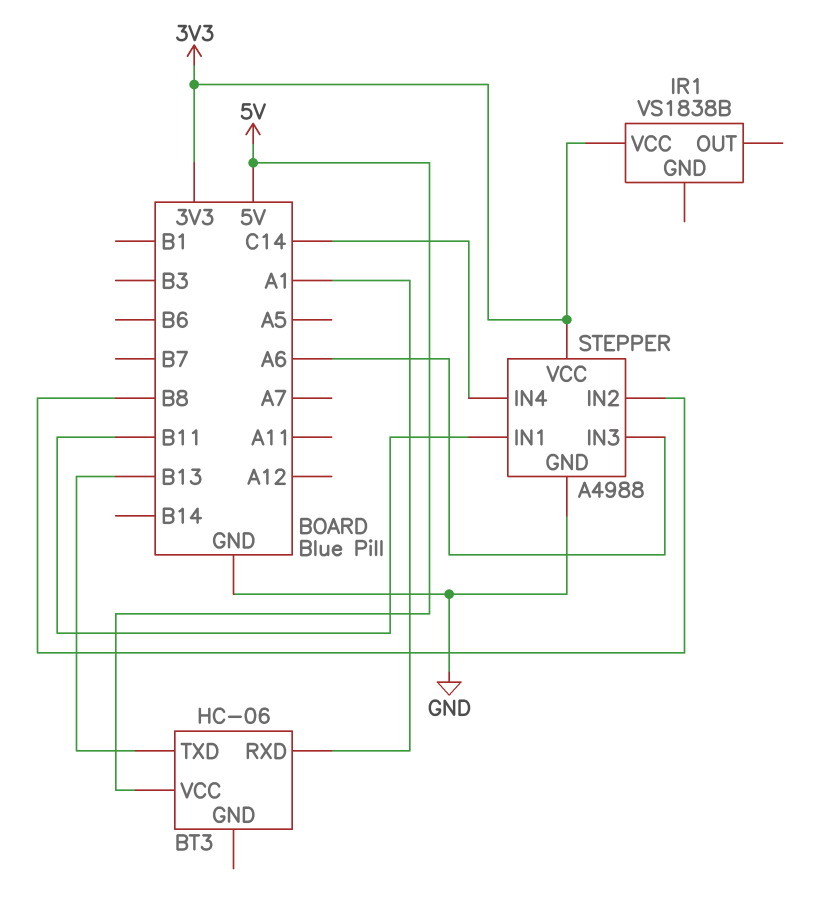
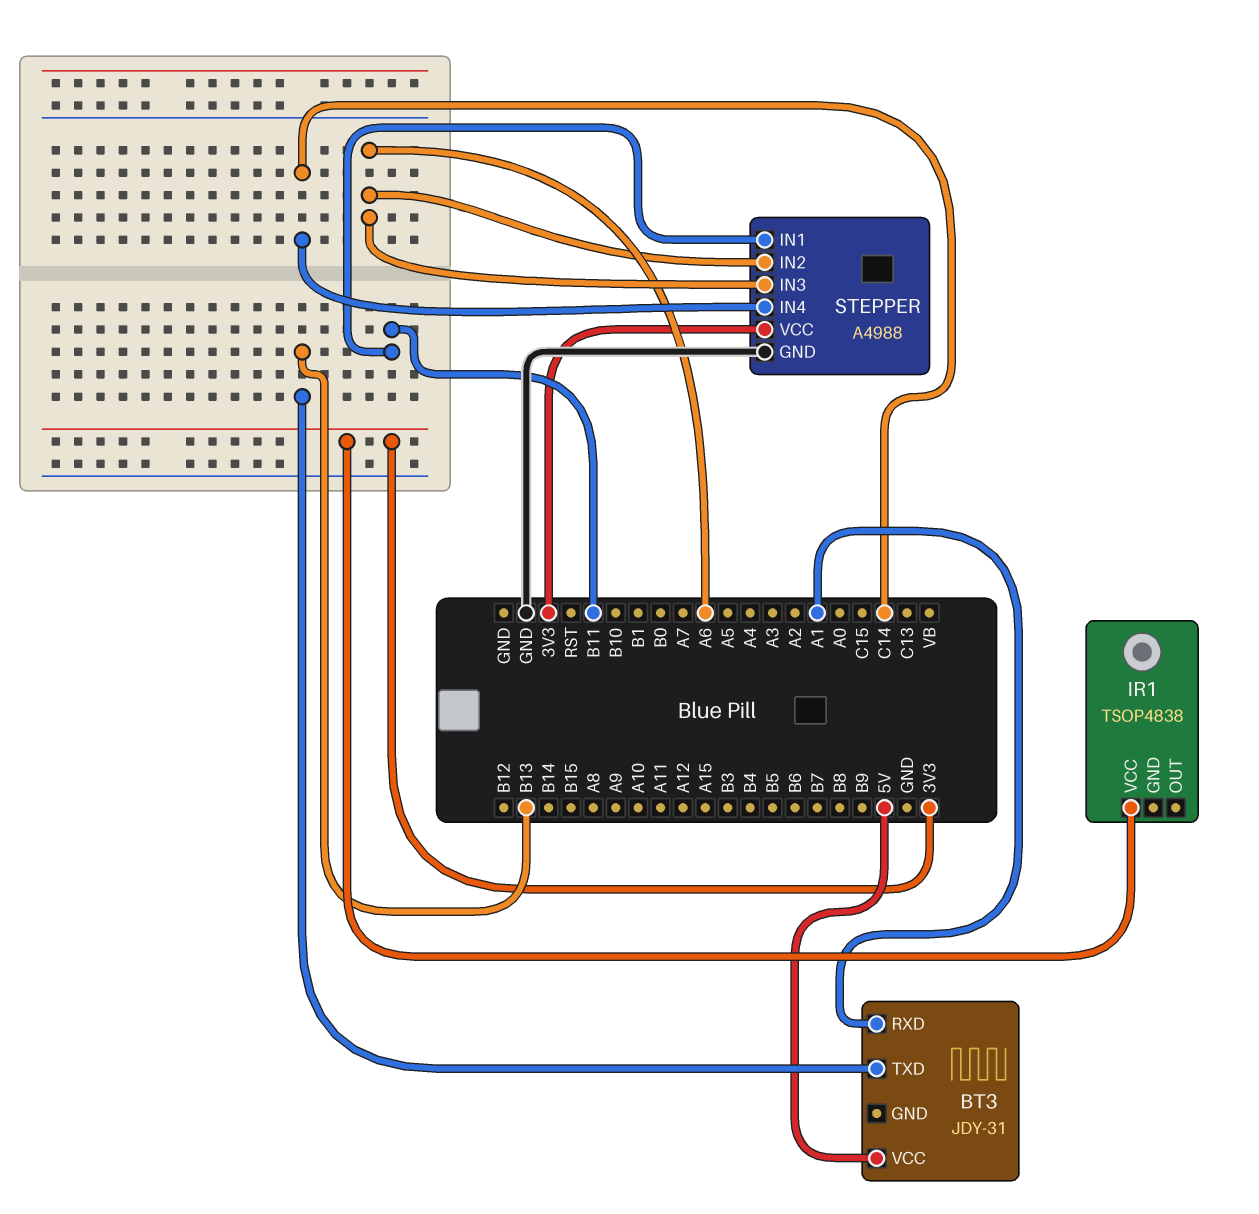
BT3: HC-06 -> JDY-31
IR1: VS1838B -> TSOP4838
STEPPER pin IN2: B8 -> A6

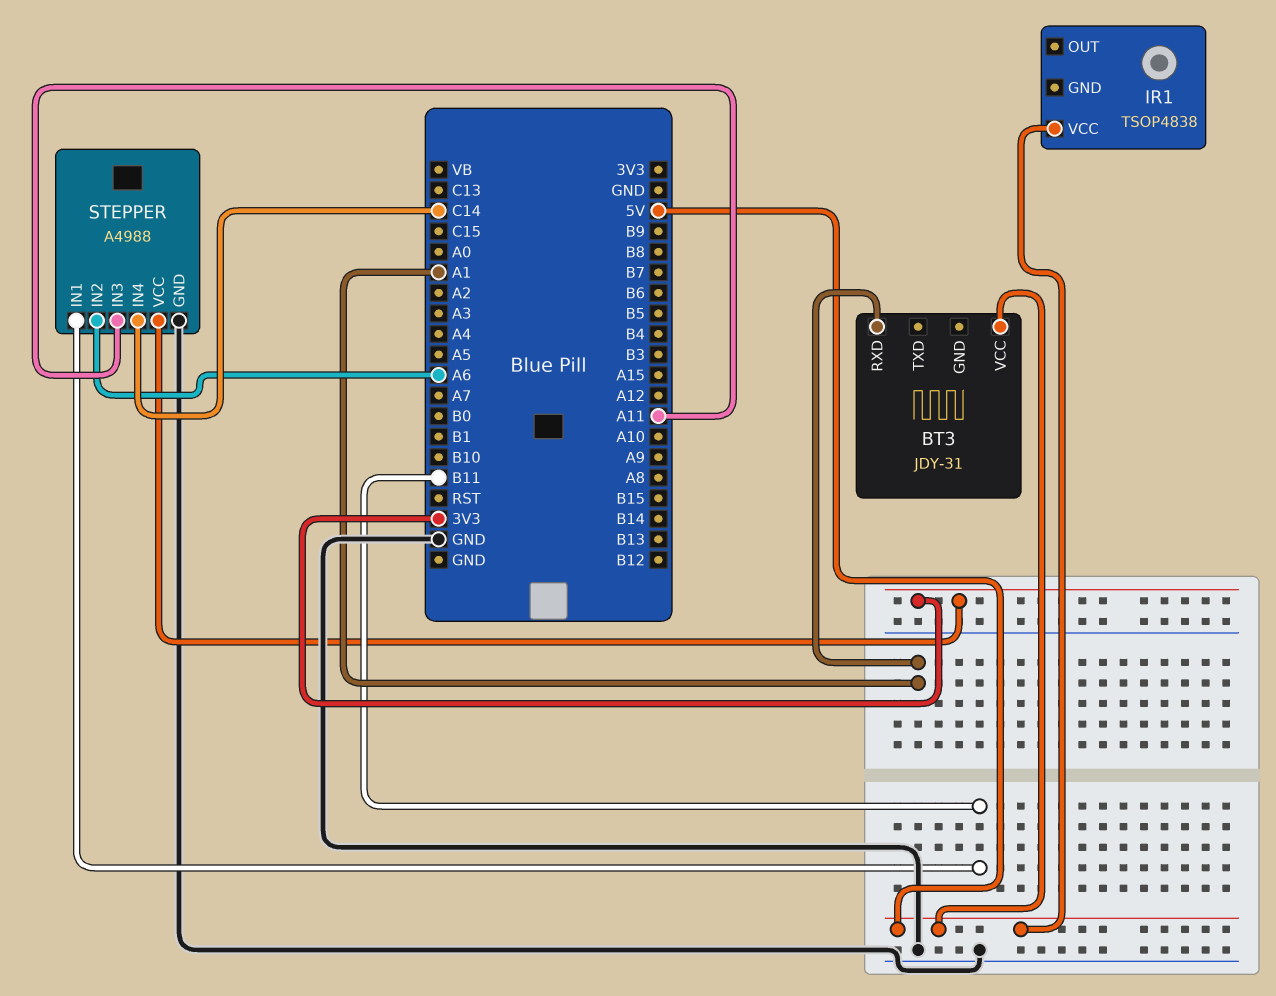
BT3 pin TXD: B13 -> none
IR1 pin VCC: 3V3 -> 5V
STEPPER pin IN3: A6 -> A11

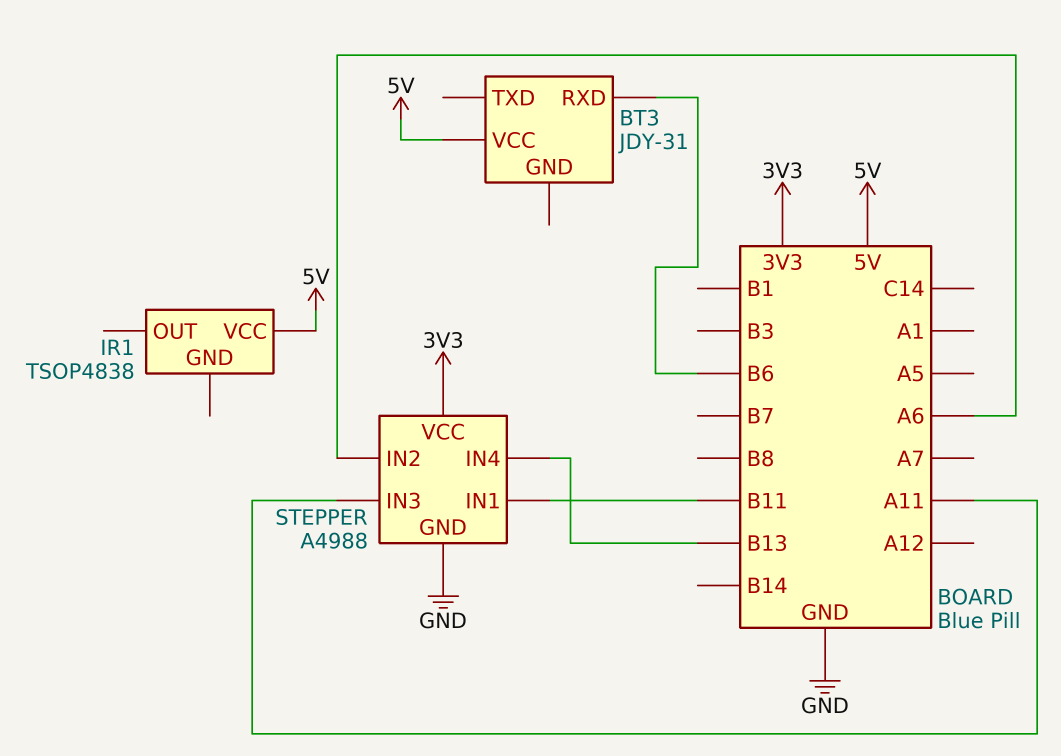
BT3 pin RXD: A1 -> B6
STEPPER pin IN4: C14 -> B13

